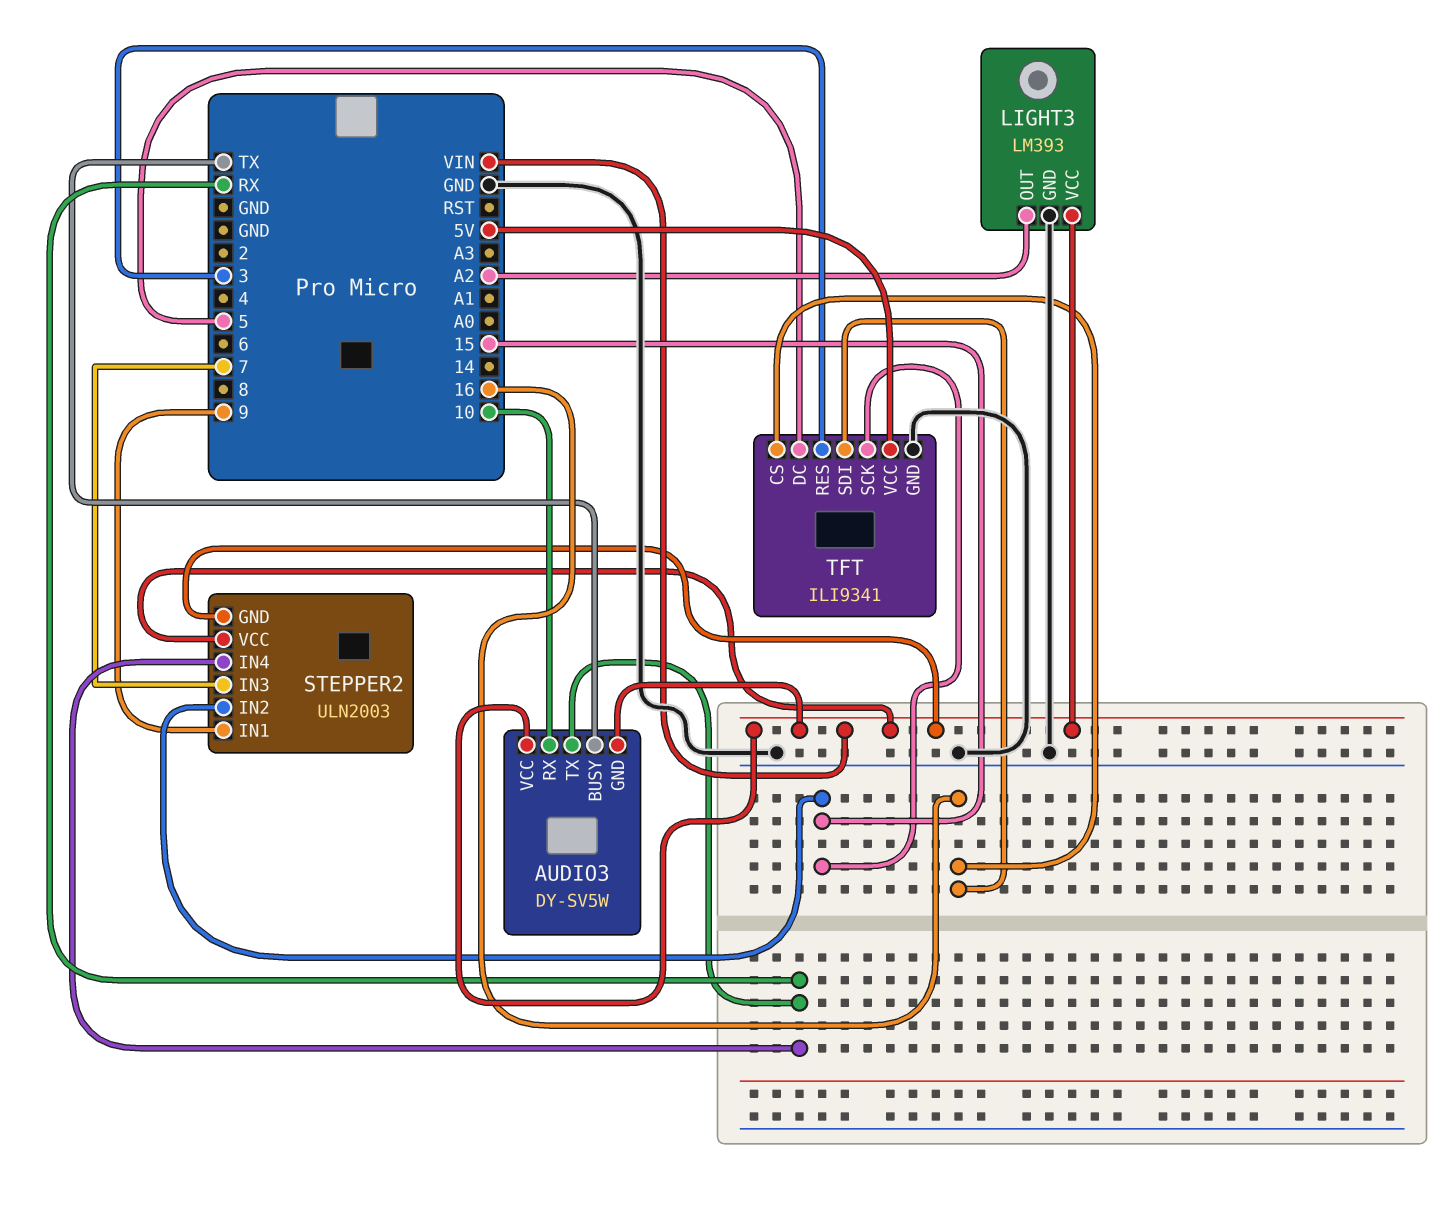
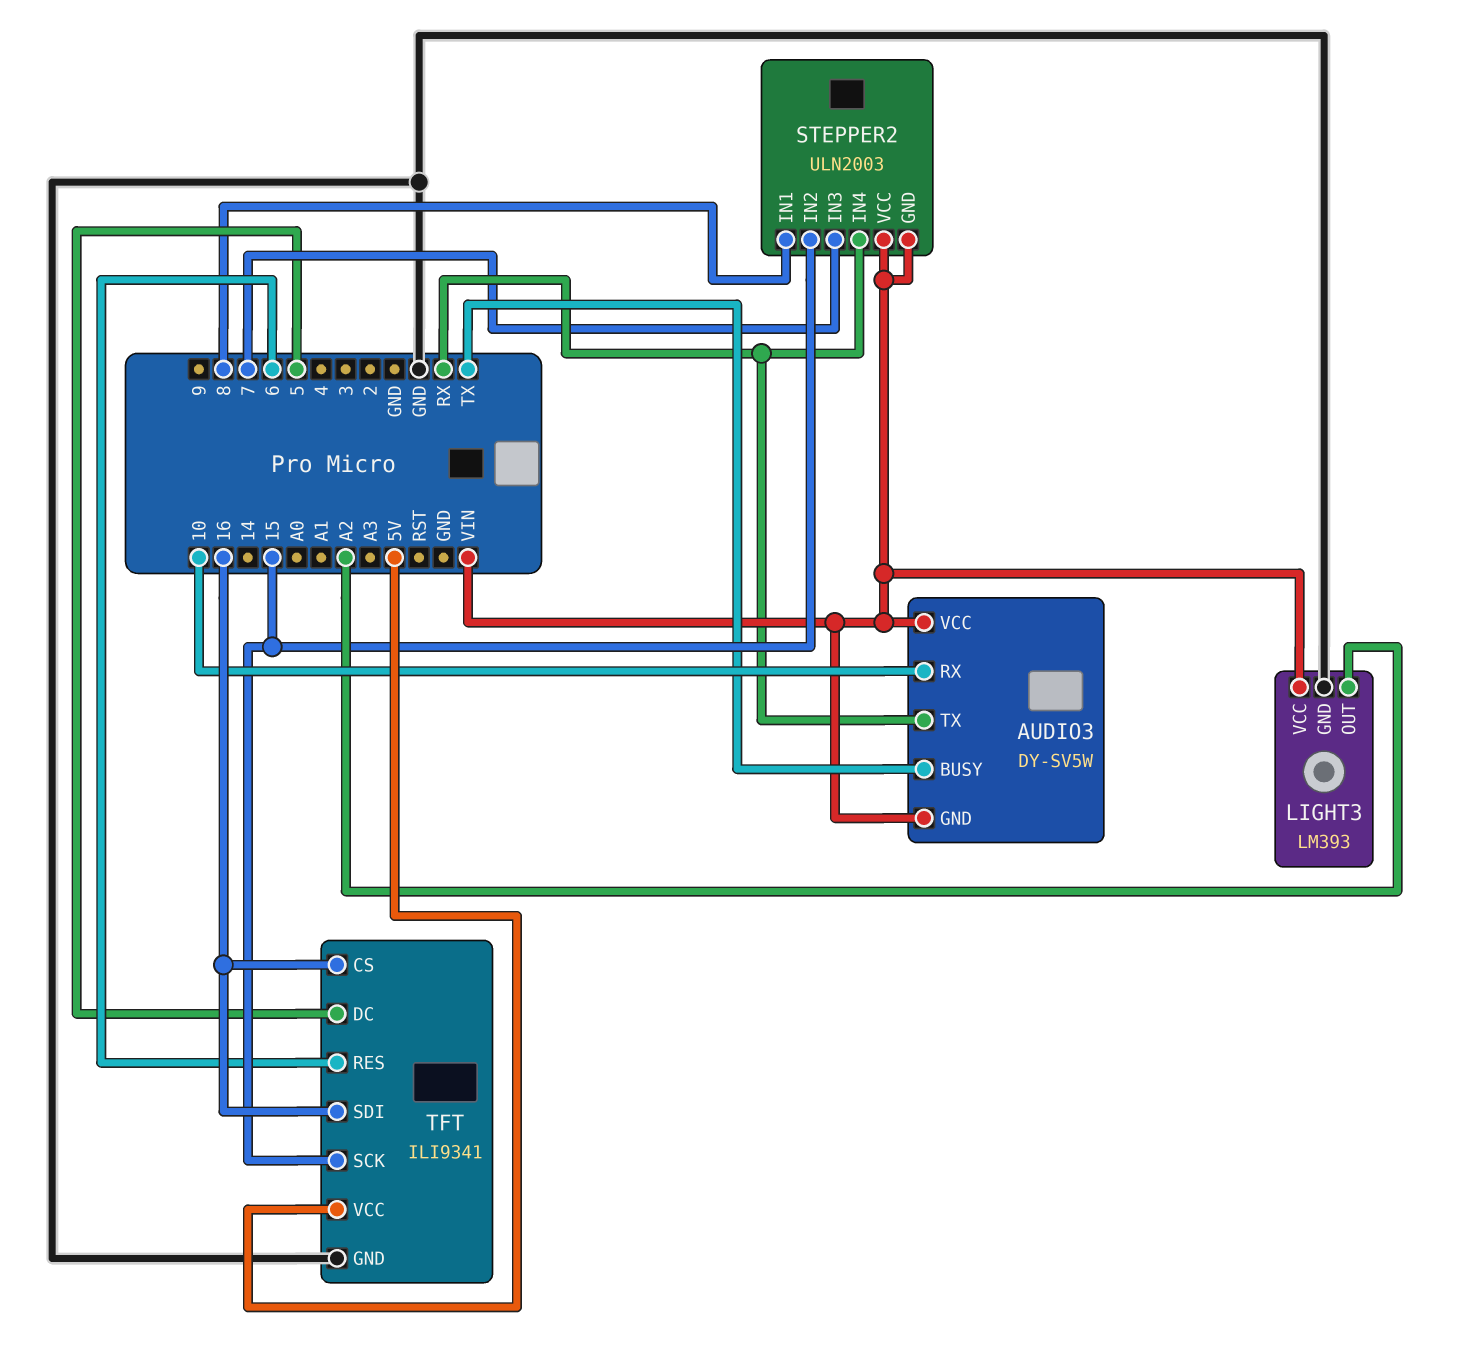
STEPPER2 pin IN1: 9 -> 8
TFT pin RES: 3 -> 6

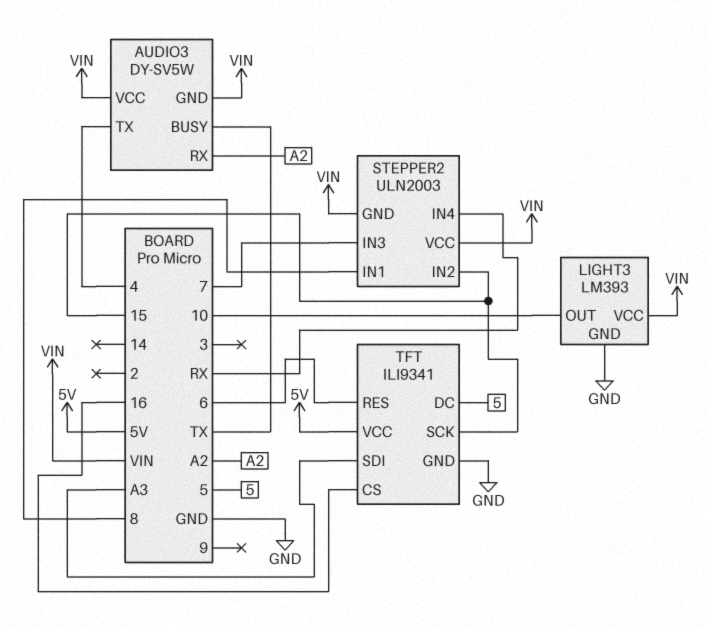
AUDIO3 pin RX: 10 -> A2
AUDIO3 pin TX: RX -> 4
LIGHT3 pin OUT: A2 -> 10
TFT pin SDI: 16 -> A3

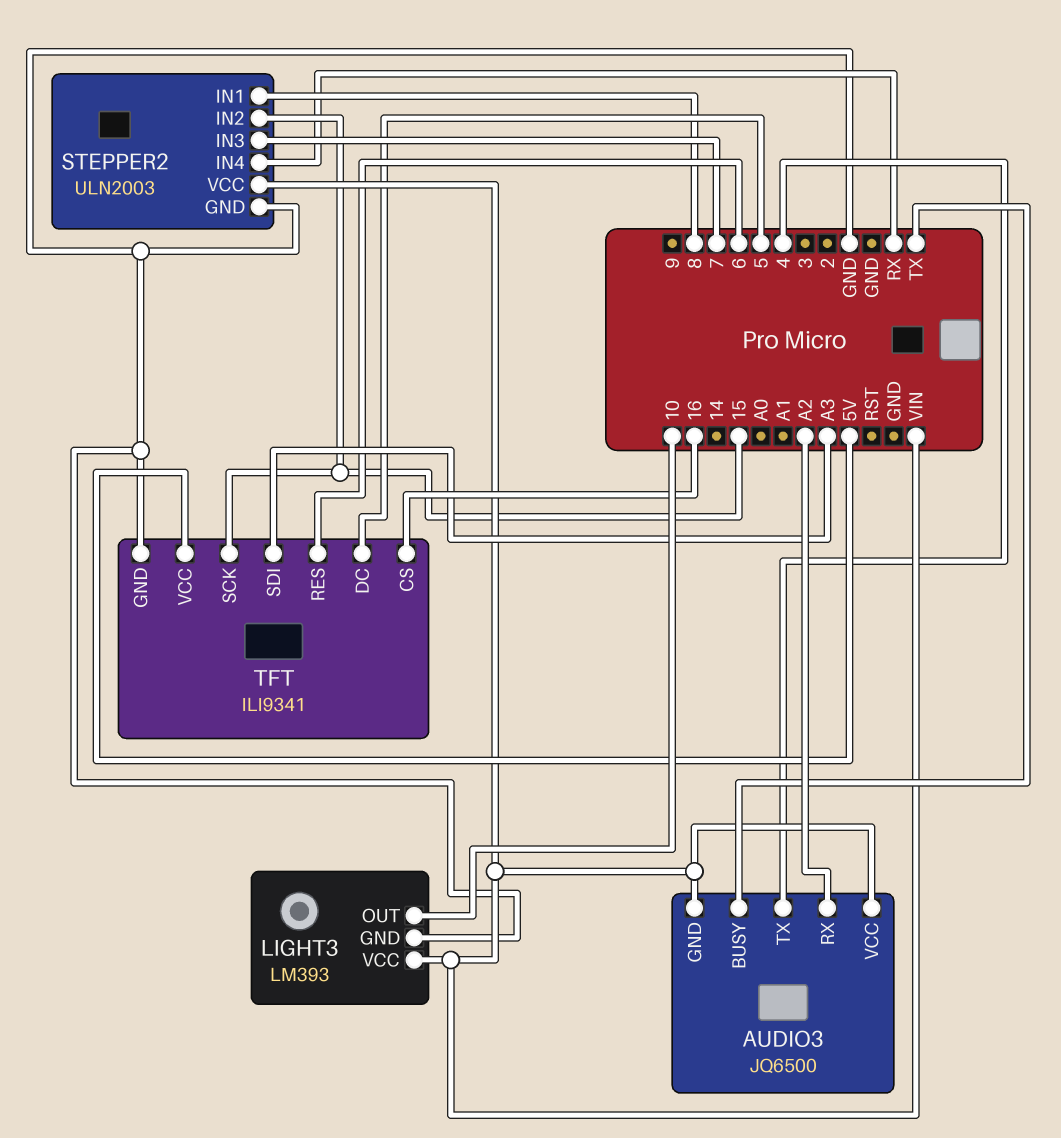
AUDIO3: DY-SV5W -> JQ6500
STEPPER2 pin GND: VIN -> GND

